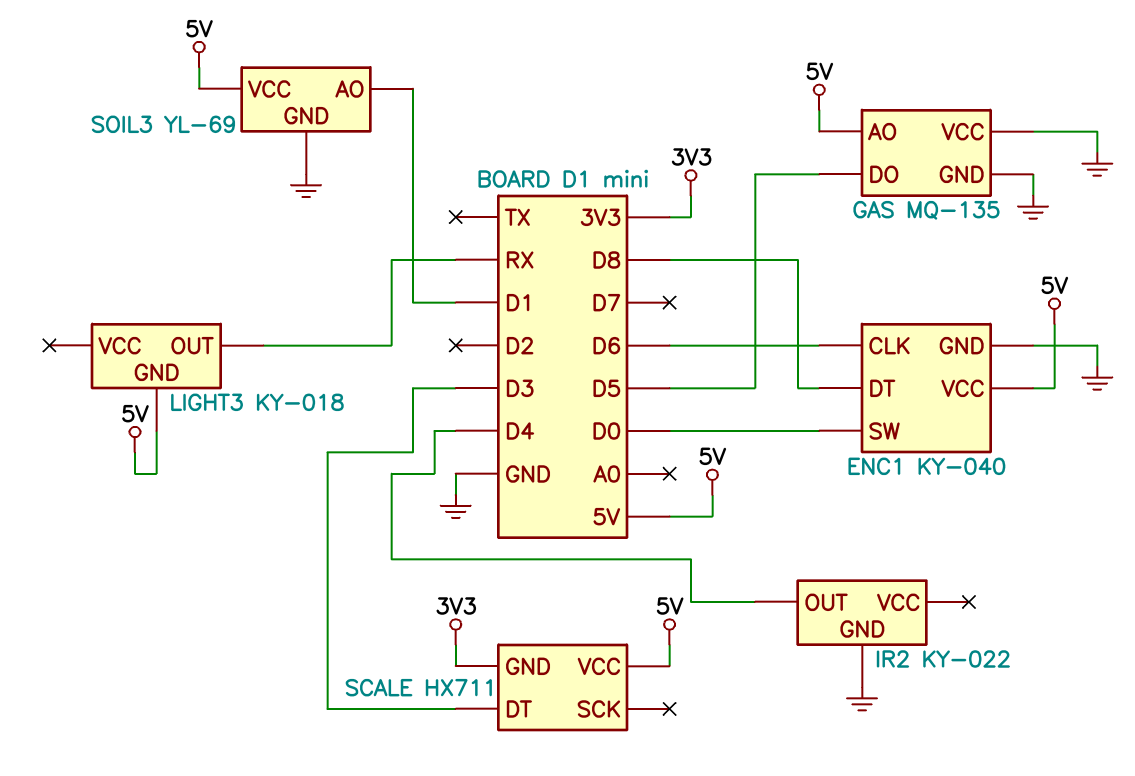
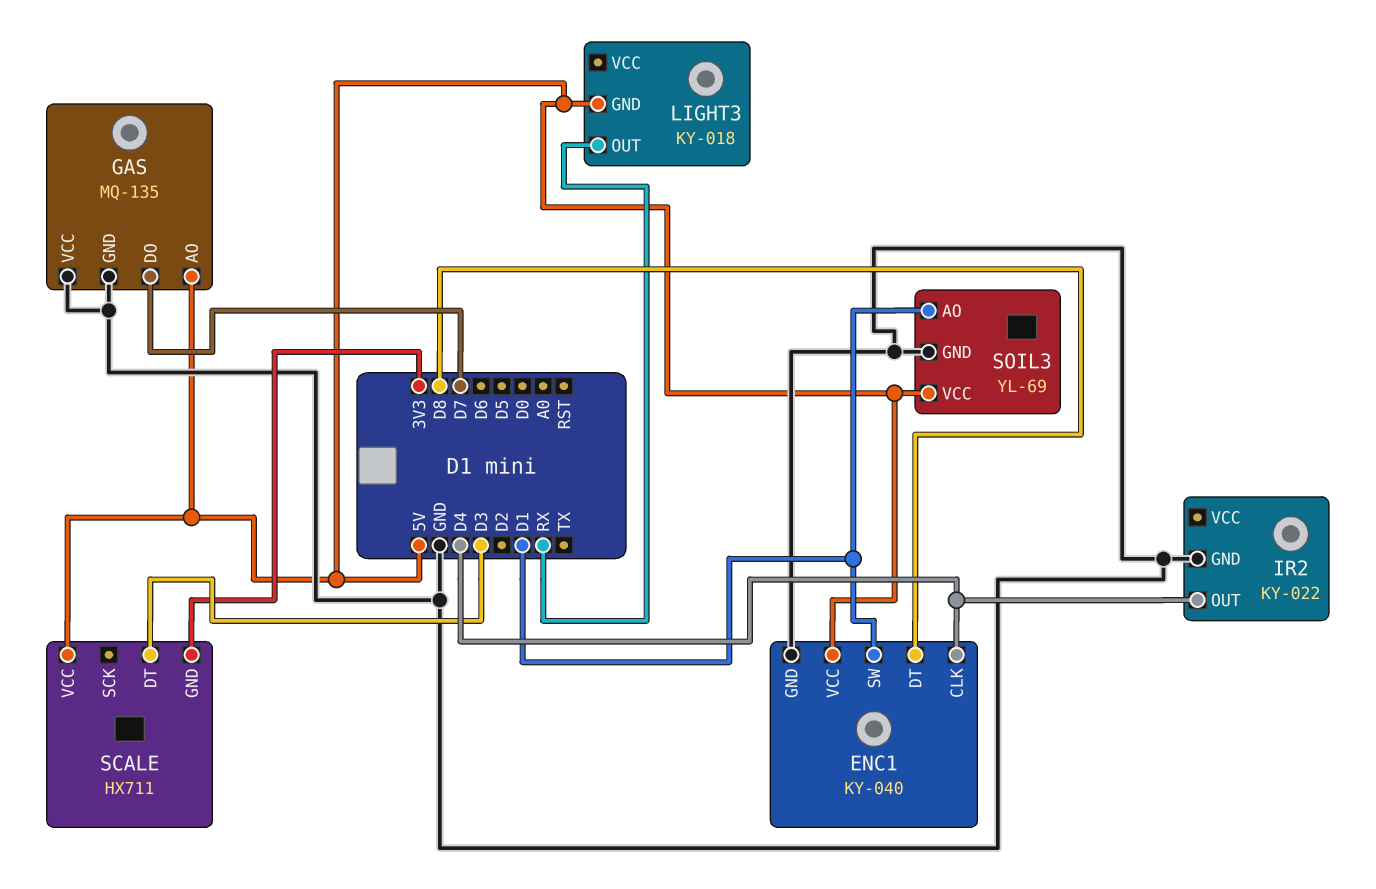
ENC1 pin CLK: D6 -> D4
ENC1 pin SW: D0 -> D1
GAS pin DO: D5 -> D7

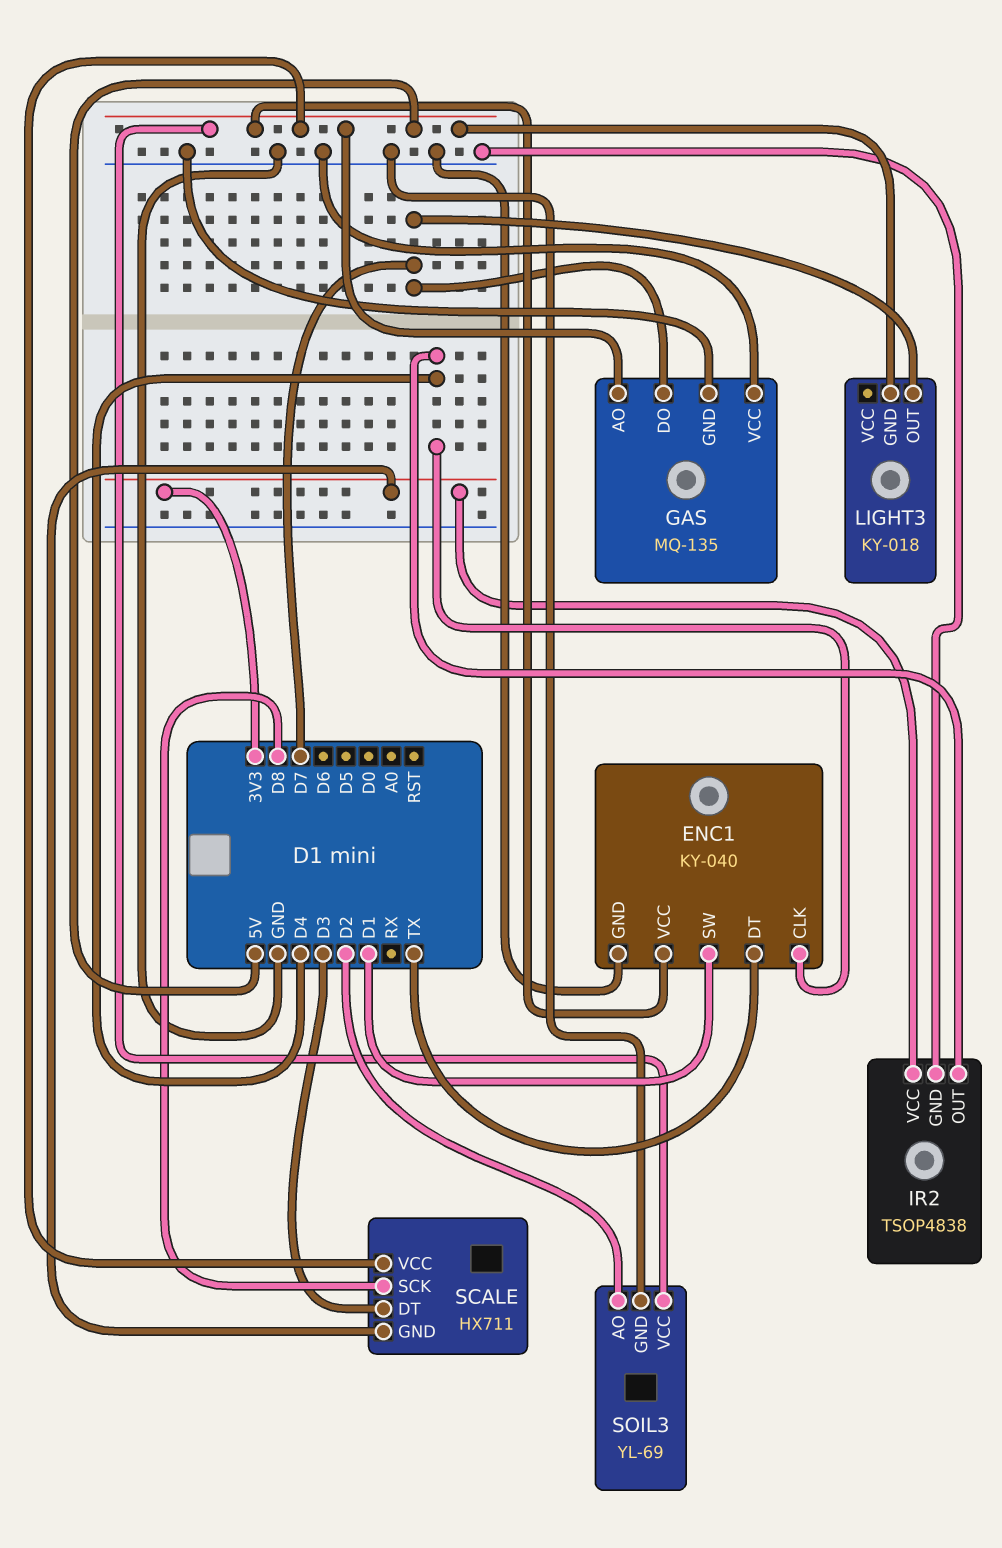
ENC1 pin DT: D8 -> TX
IR2: KY-022 -> TSOP4838
IR2 pin VCC: none -> 3V3
LIGHT3 pin OUT: RX -> D7
SCALE pin SCK: none -> D8
SOIL3 pin AO: D1 -> D2

